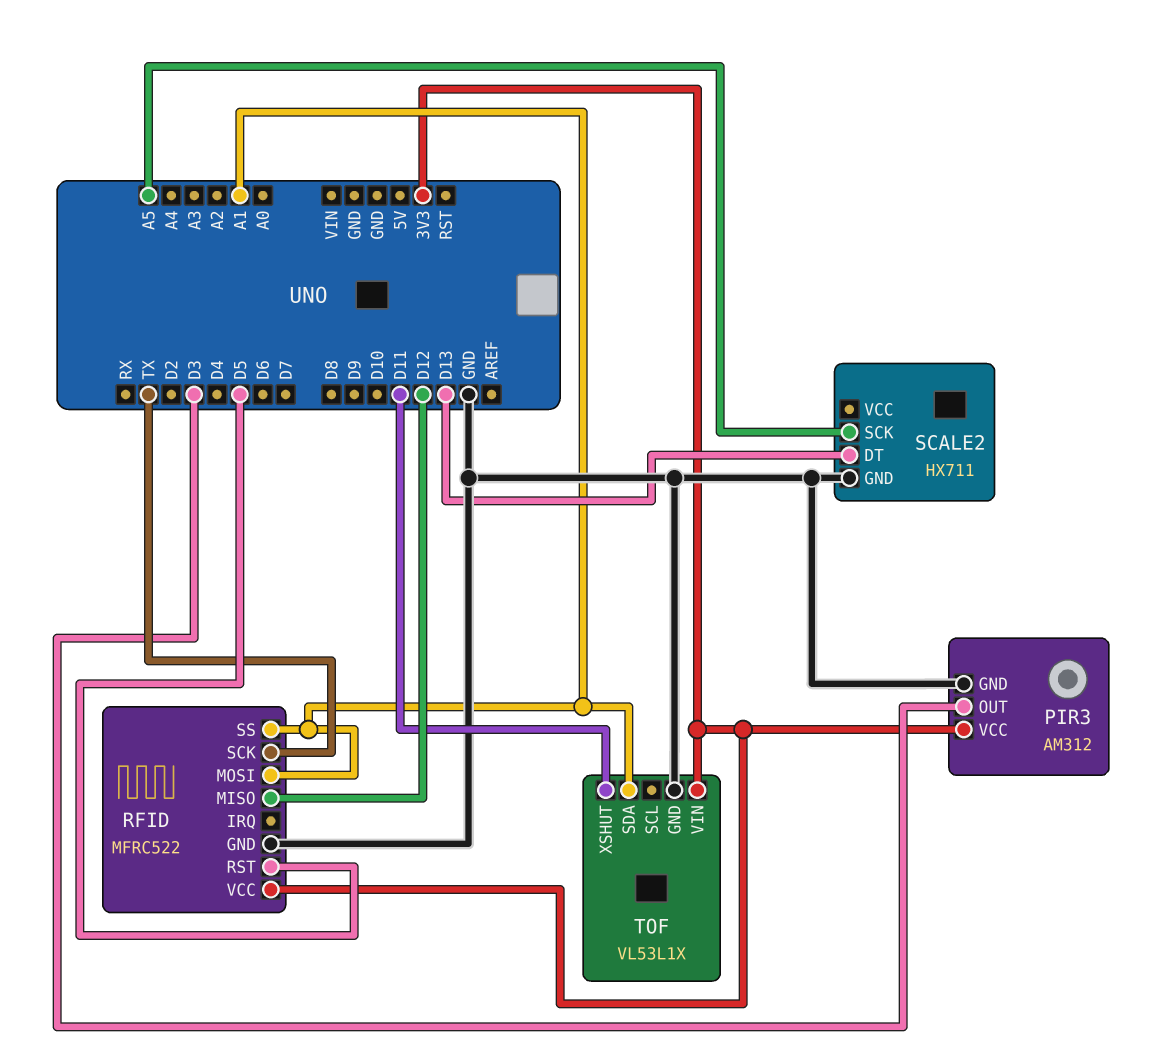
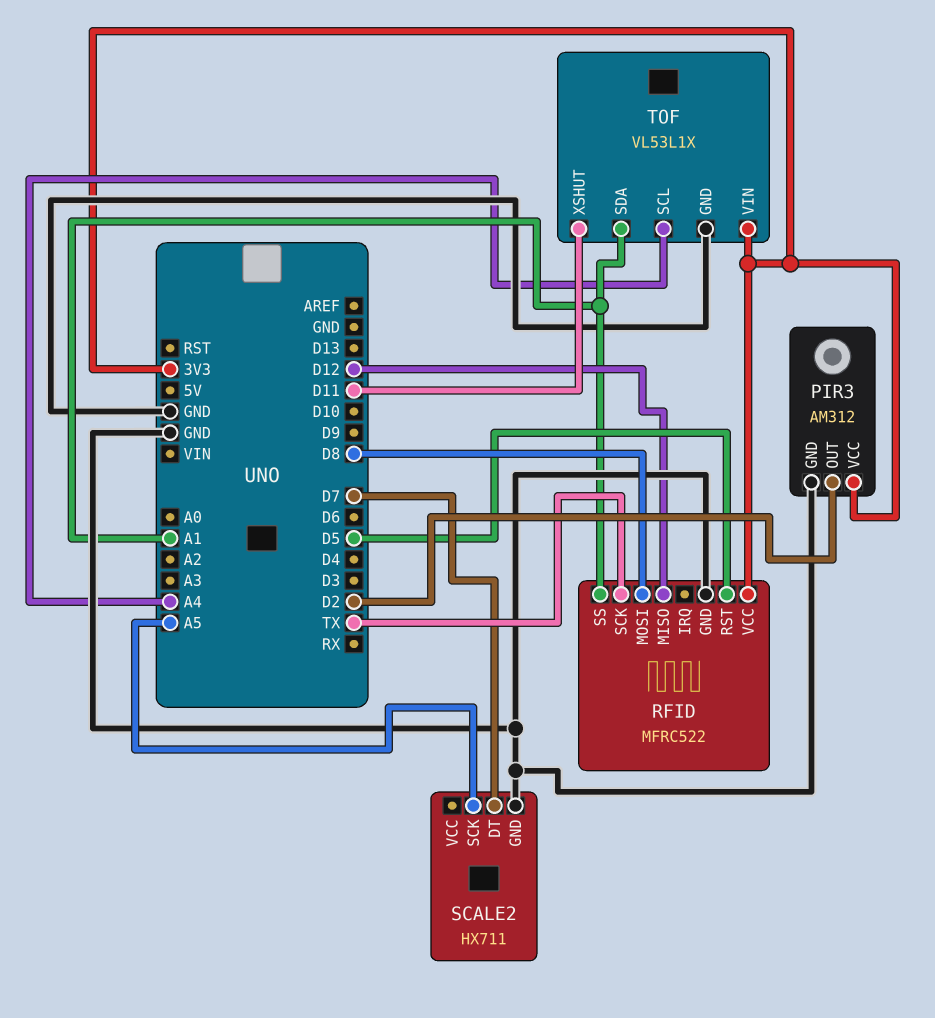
PIR3 pin OUT: D3 -> D2
RFID pin MOSI: A1 -> D8
SCALE2 pin DT: D13 -> D7
TOF pin SCL: none -> A4

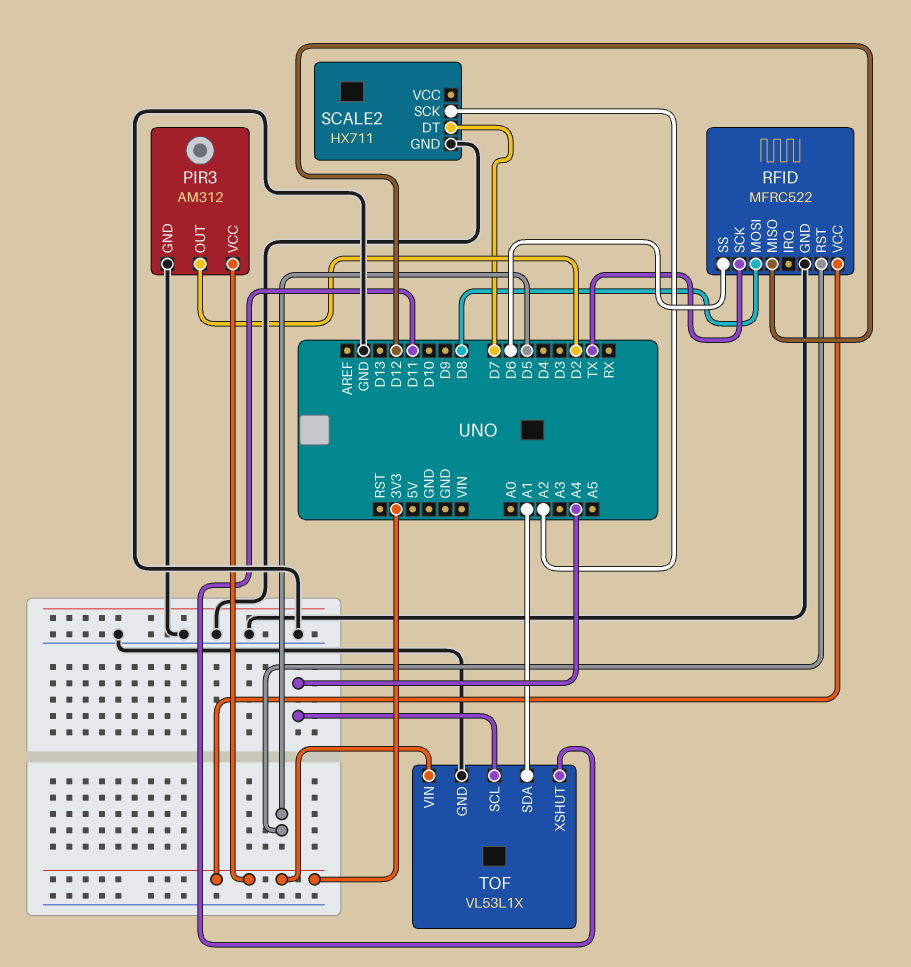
RFID pin SS: A1 -> D6
SCALE2 pin SCK: A5 -> A2

